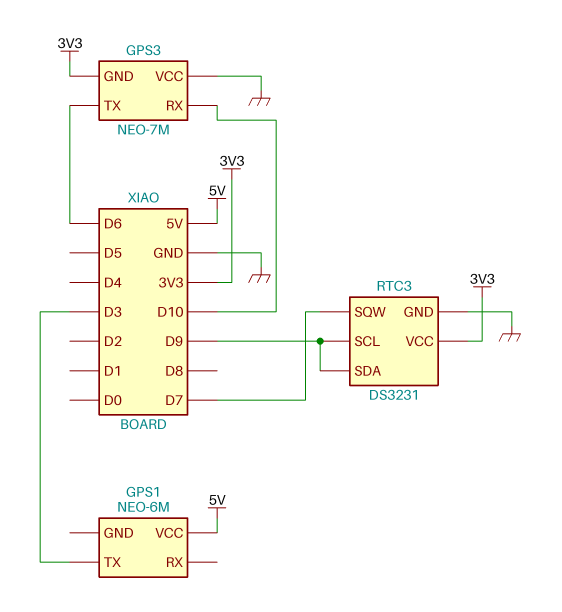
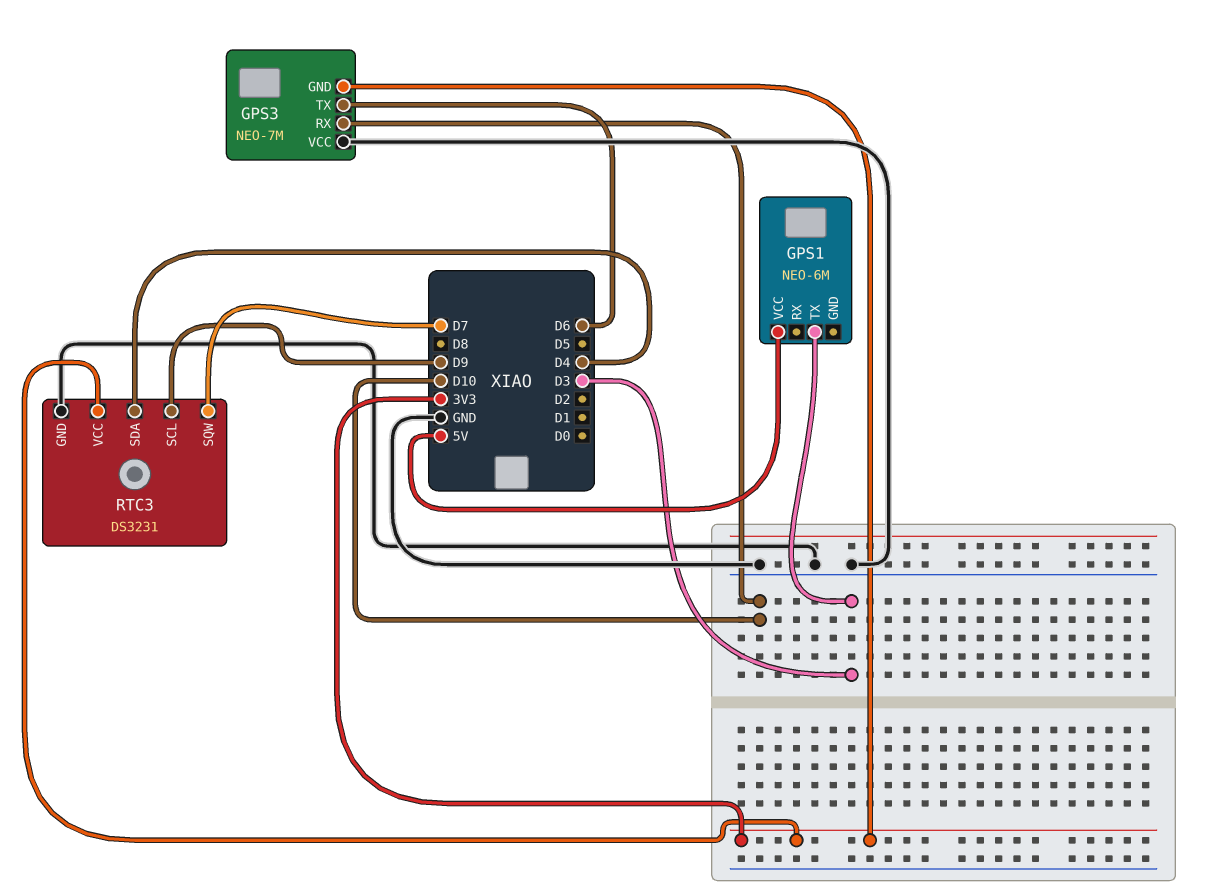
RTC3 pin SDA: D9 -> D4

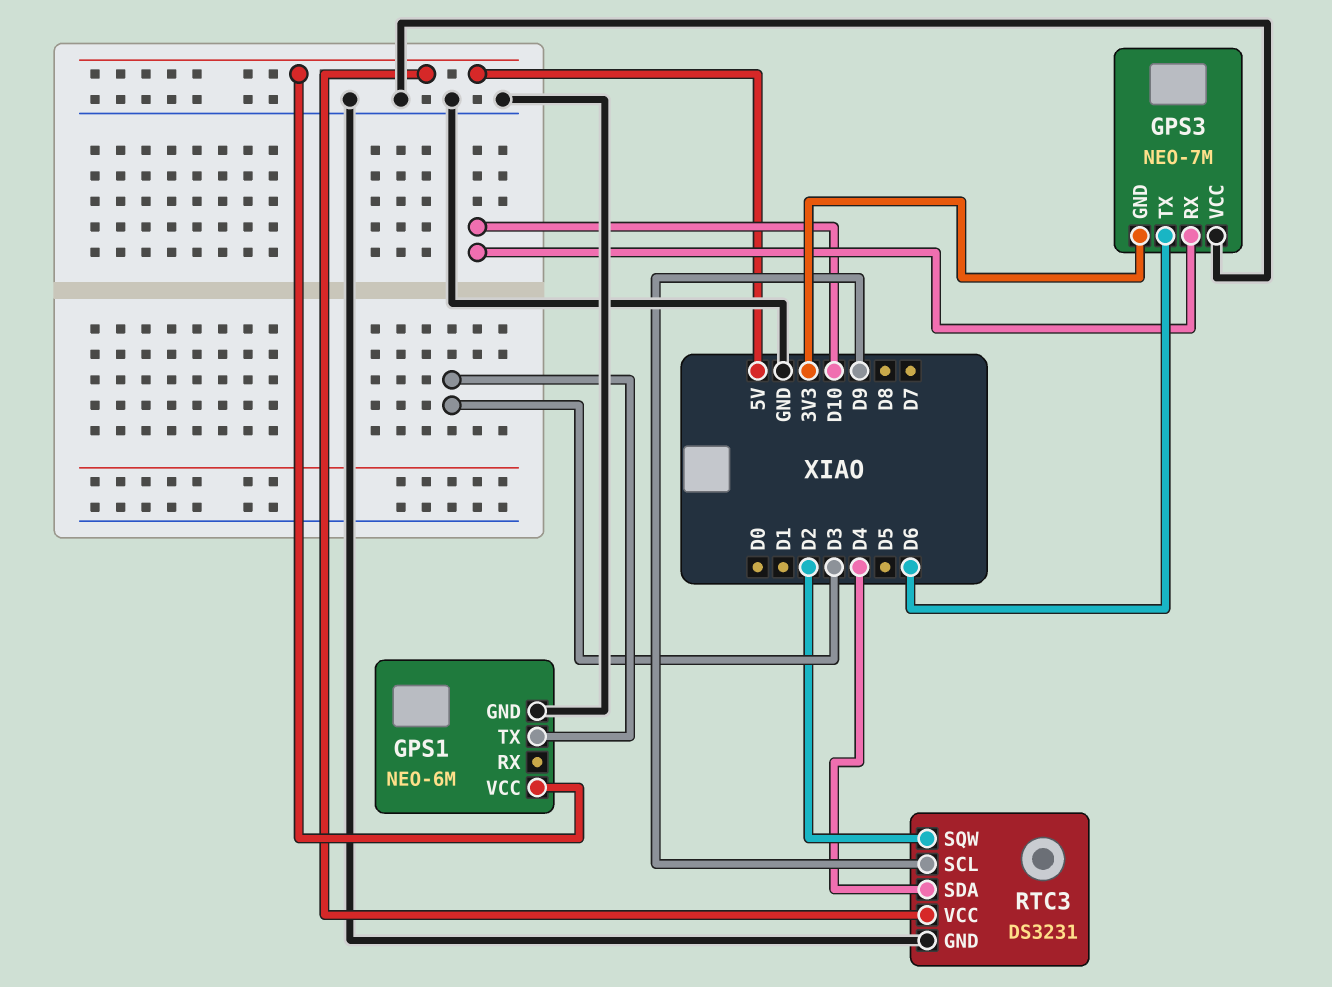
GPS1 pin GND: none -> GND
RTC3 pin SQW: D7 -> D2
RTC3 pin VCC: 3V3 -> 5V

